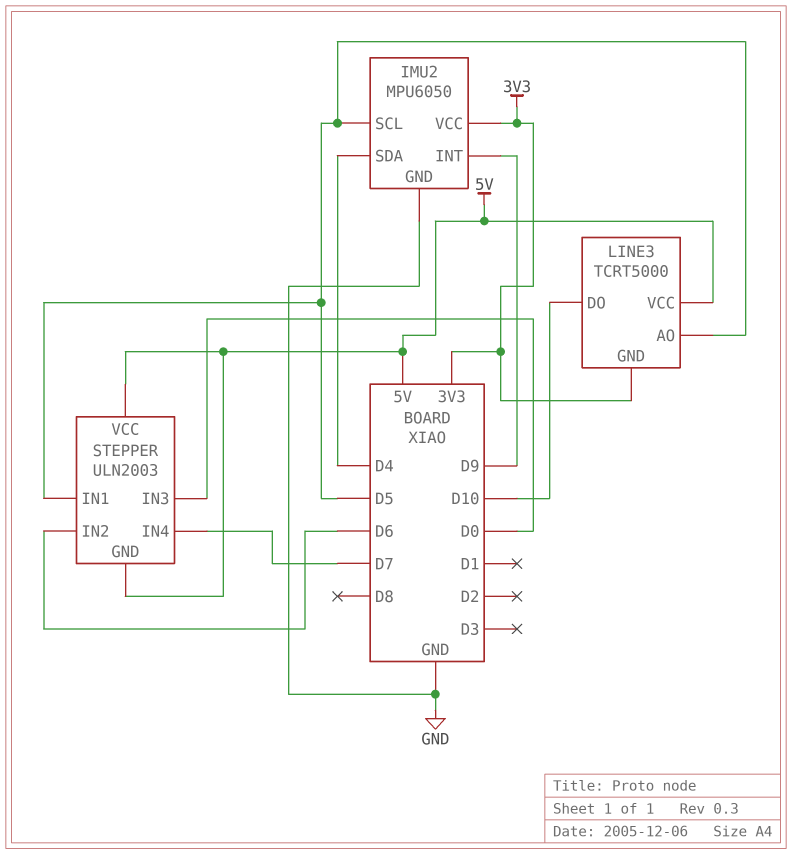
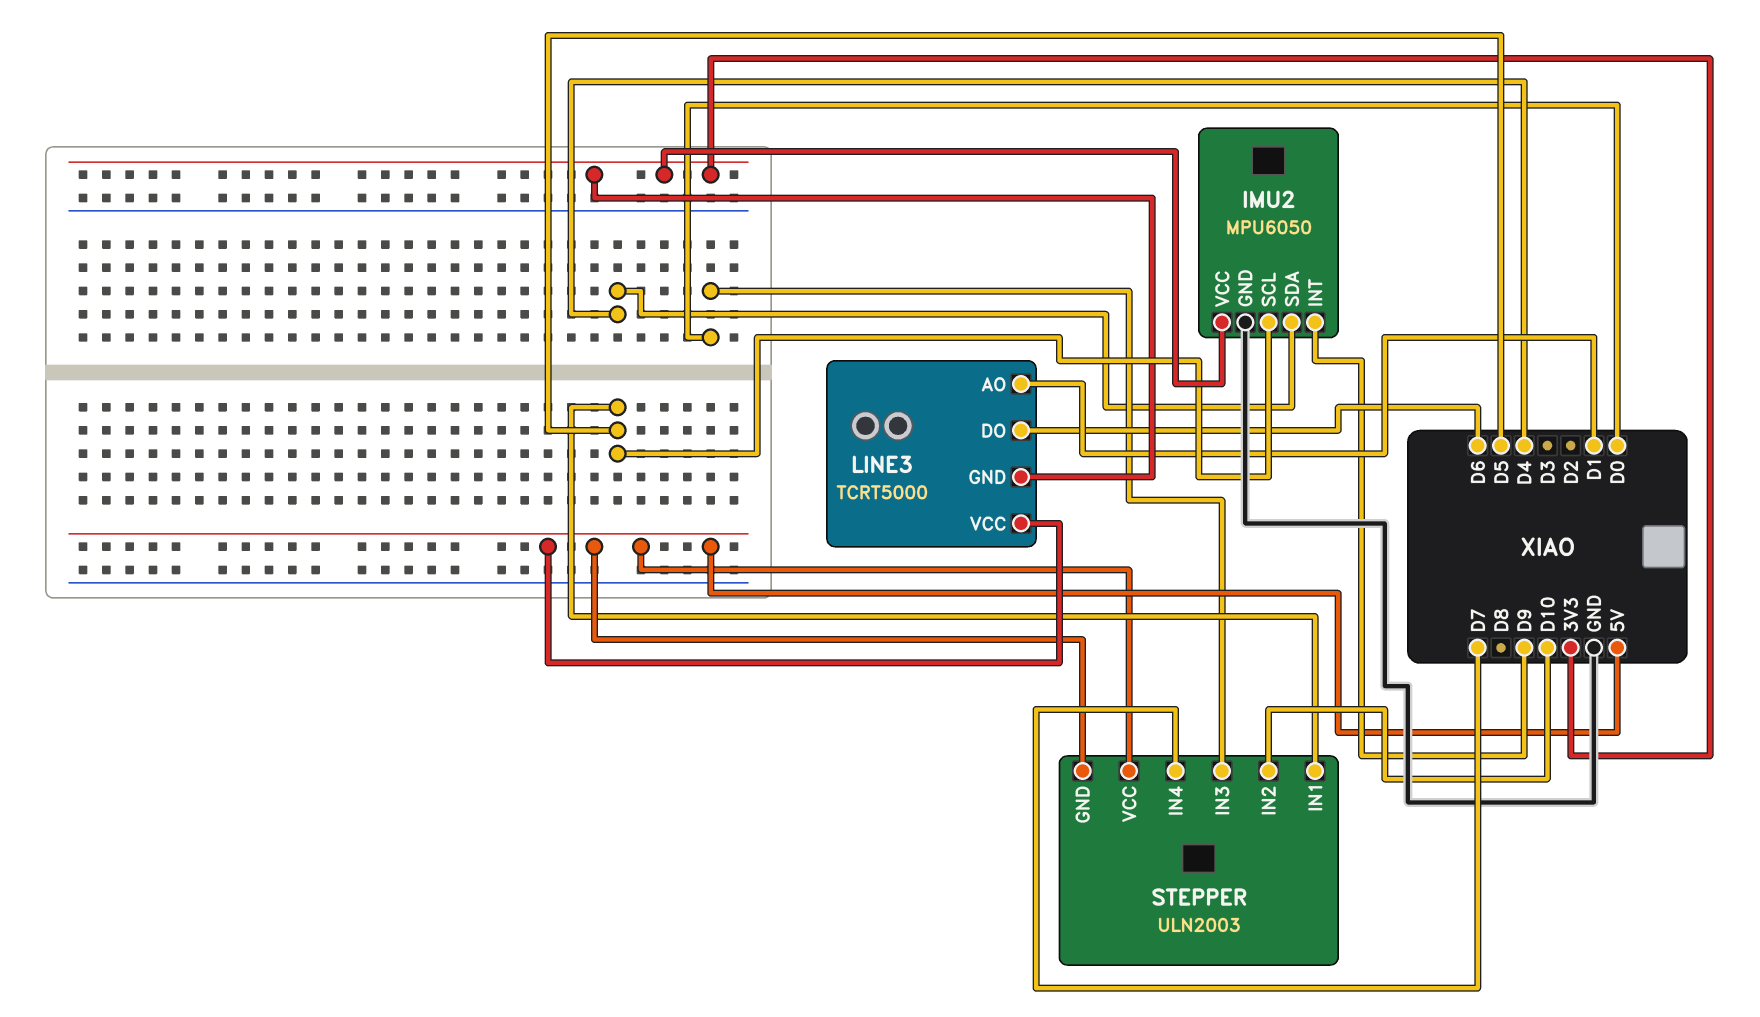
LINE3 pin AO: D5 -> D1
LINE3 pin DO: D10 -> D6
STEPPER pin IN2: D6 -> D10

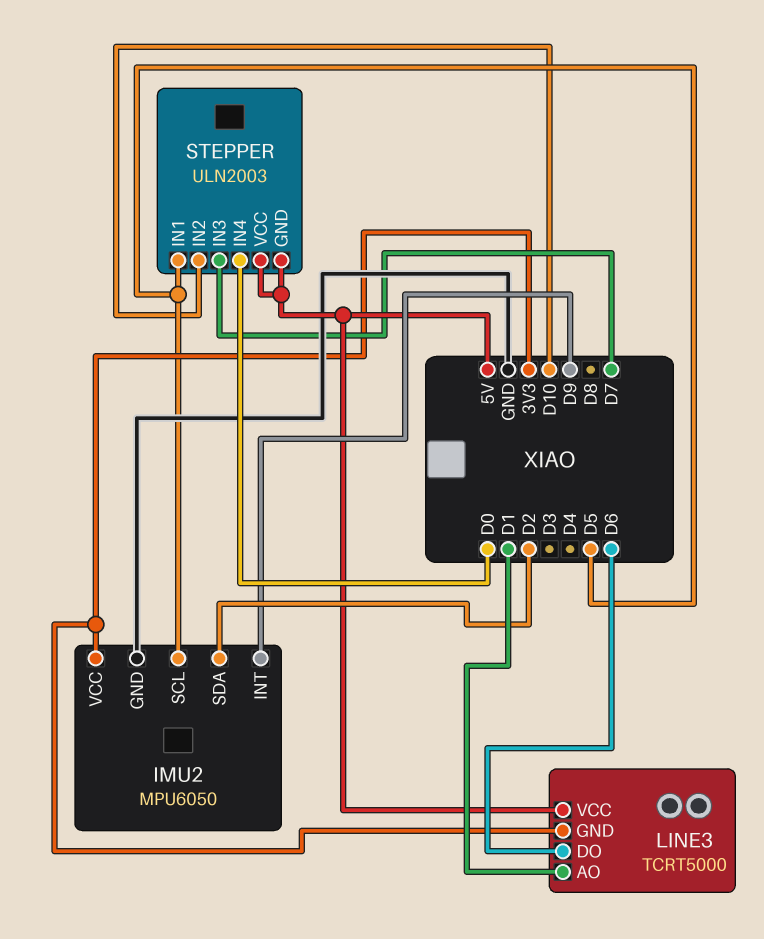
IMU2 pin SDA: D4 -> D2
STEPPER pin IN3: D0 -> D7
STEPPER pin IN4: D7 -> D0

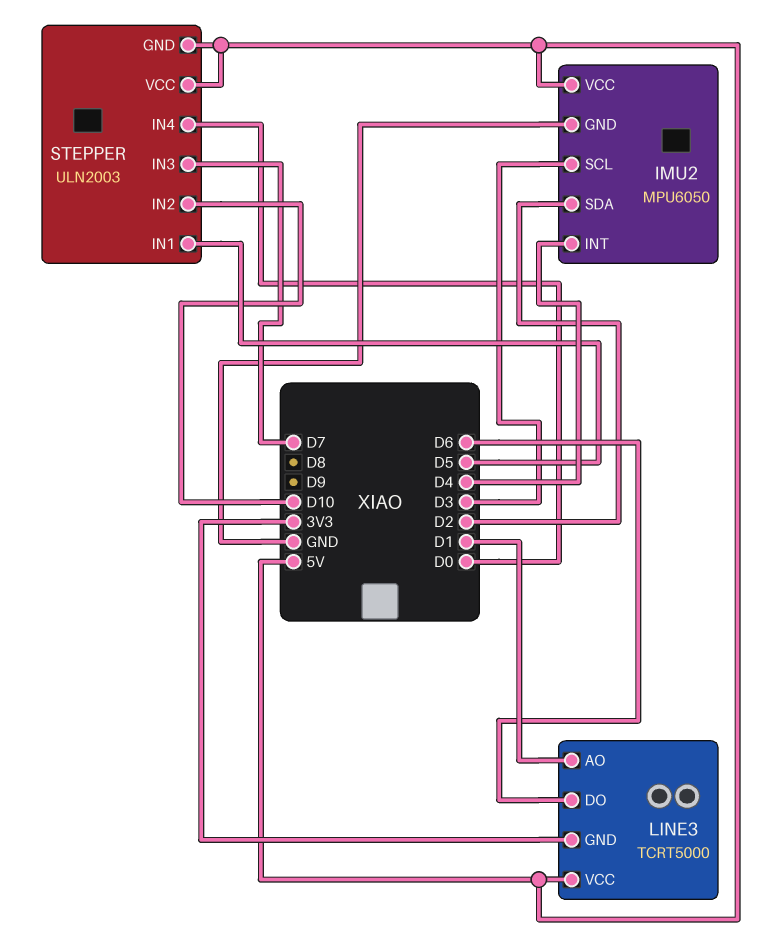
IMU2 pin INT: D9 -> D4
IMU2 pin SCL: D5 -> D3
IMU2 pin VCC: 3V3 -> 5V

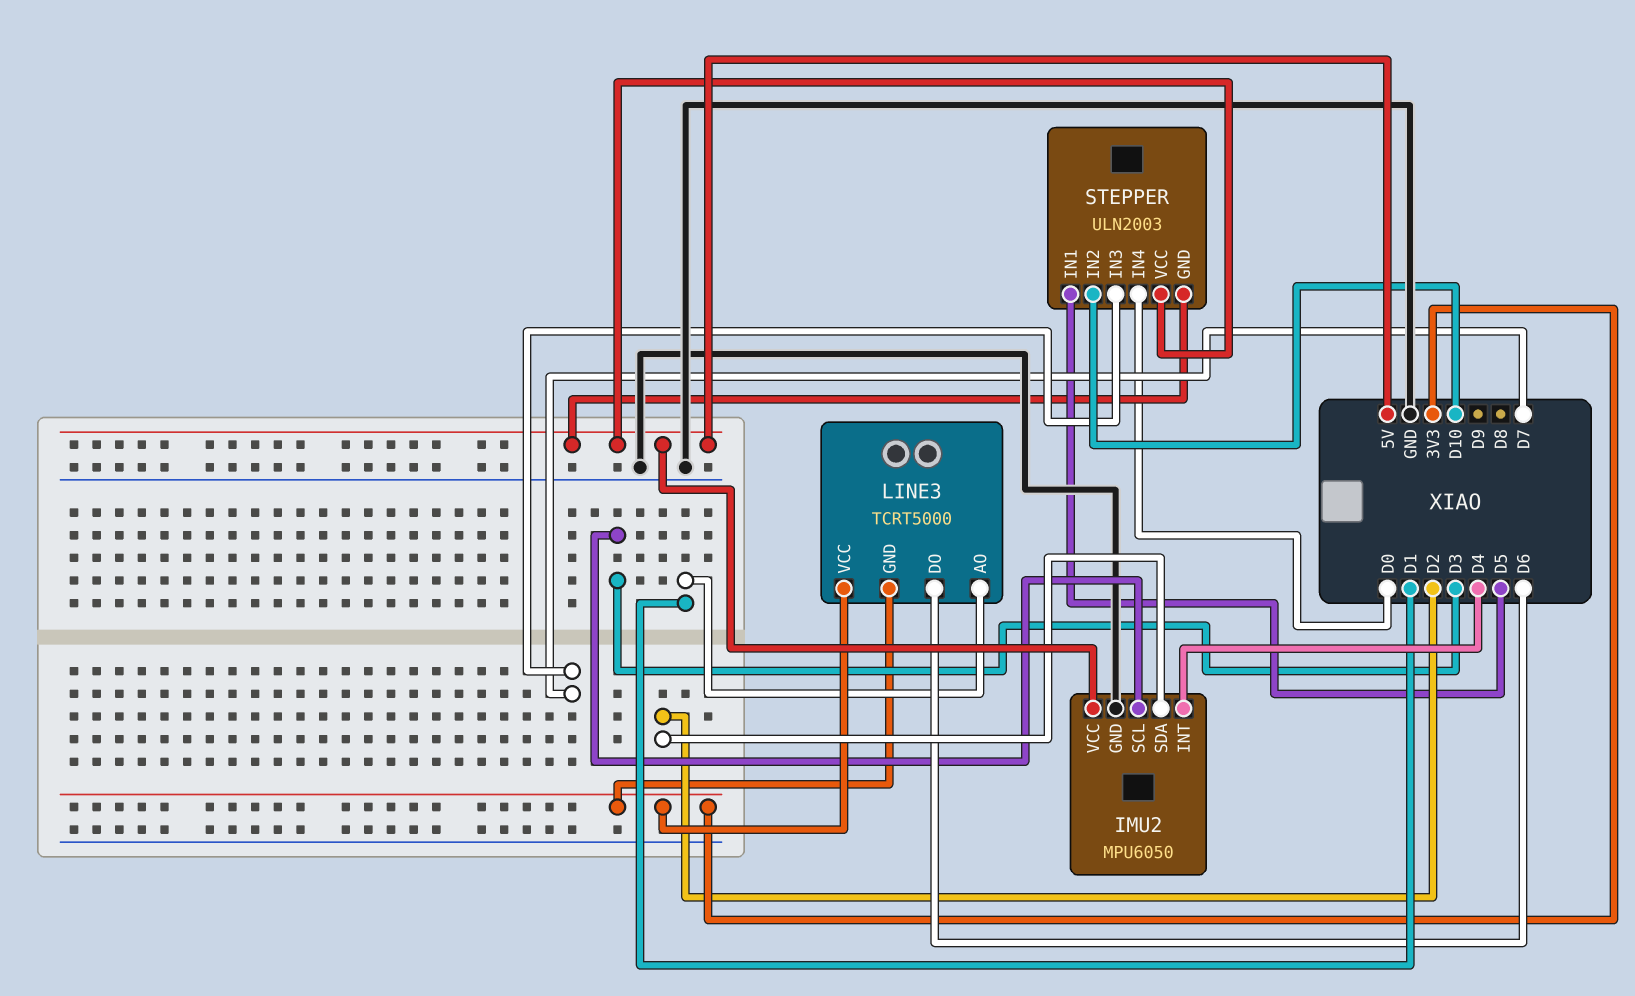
LINE3 pin VCC: 5V -> 3V3

